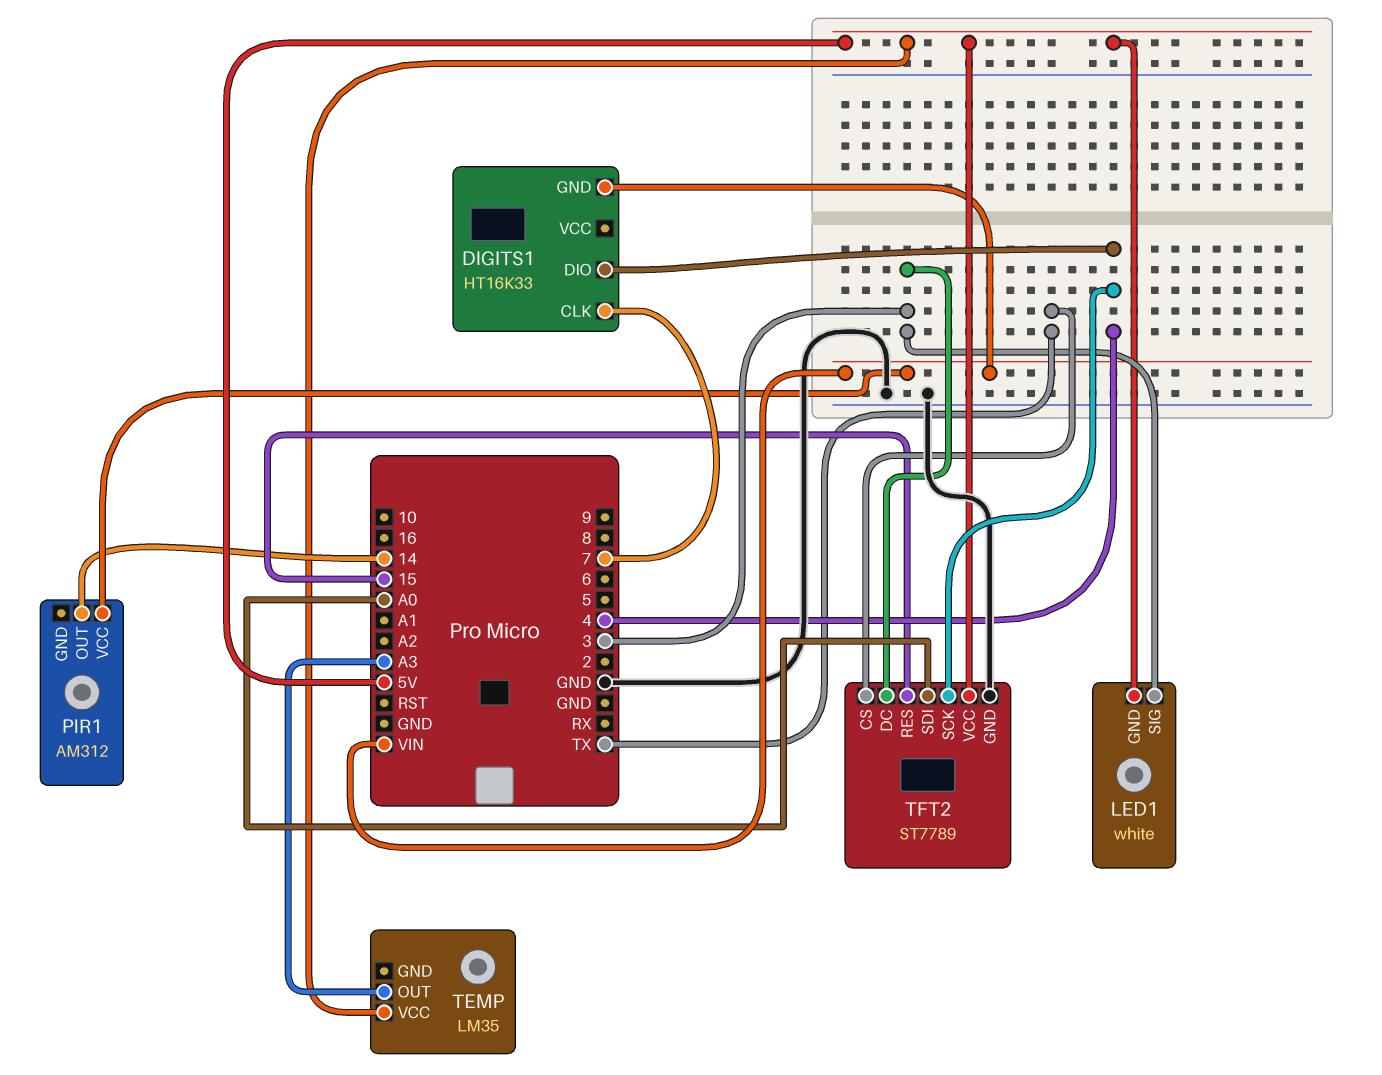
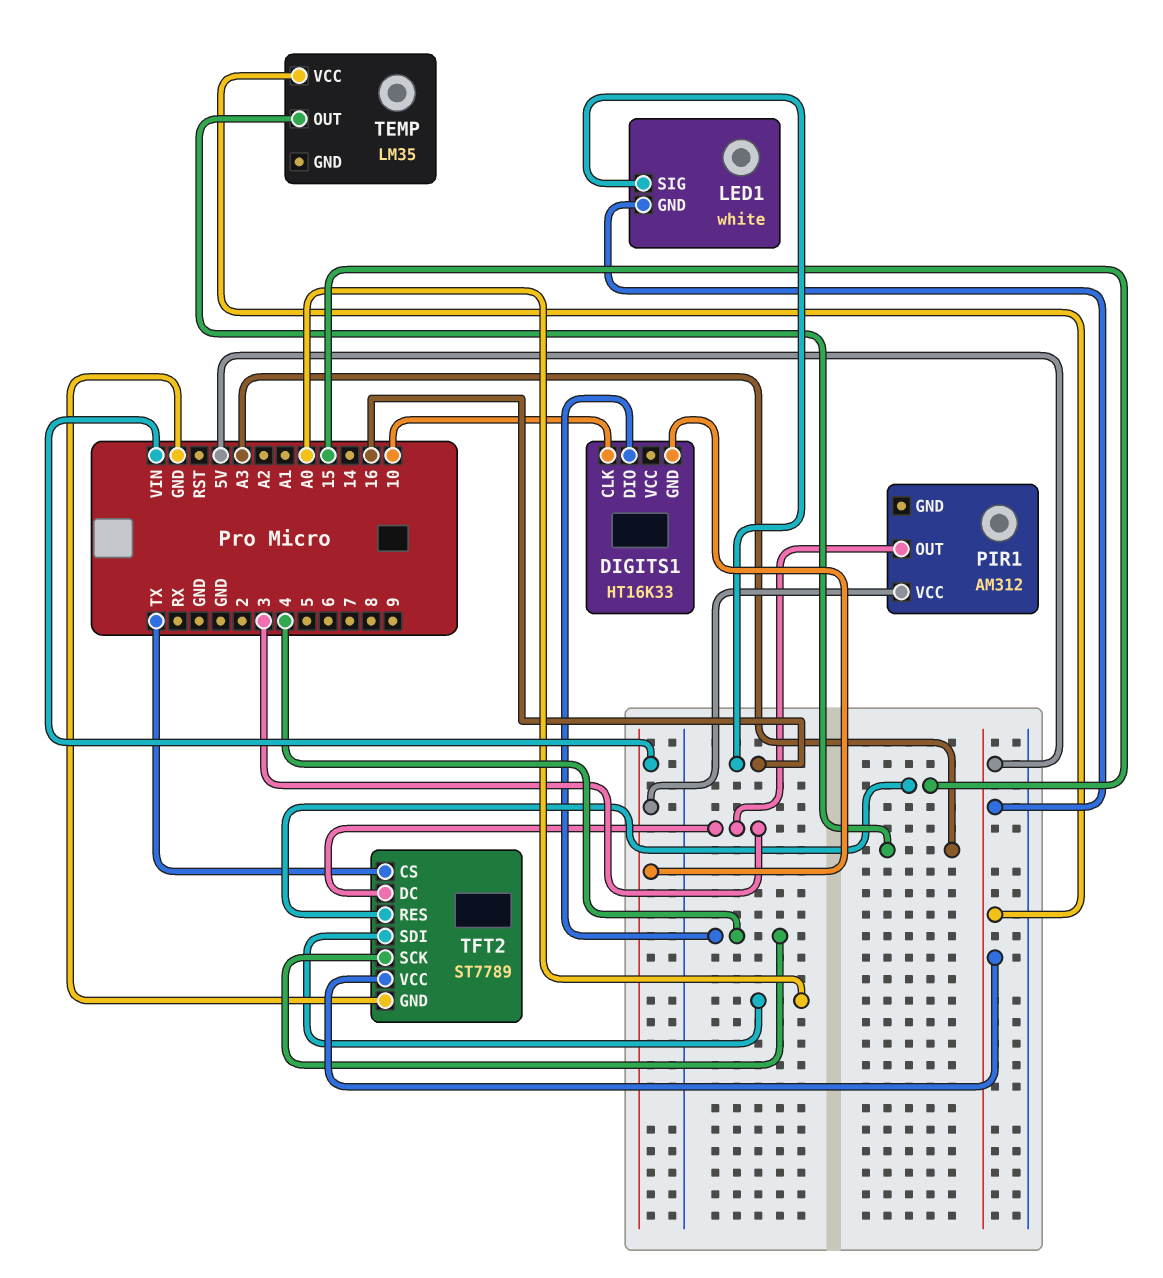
DIGITS1 pin CLK: 7 -> 10
LED1 pin SIG: 3 -> 16
PIR1 pin OUT: 14 -> 3

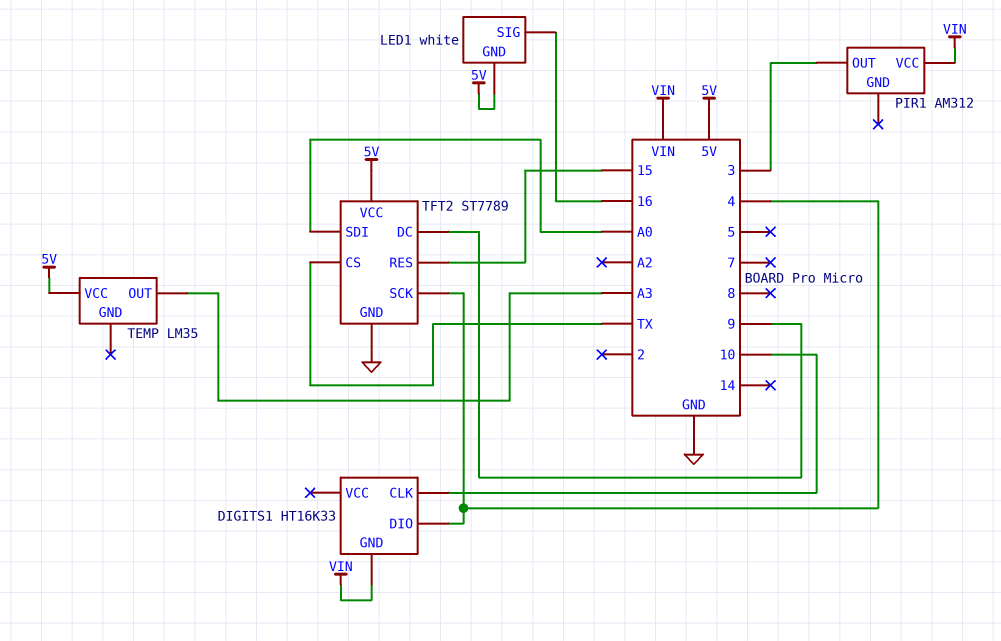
TFT2 pin DC: 3 -> 9

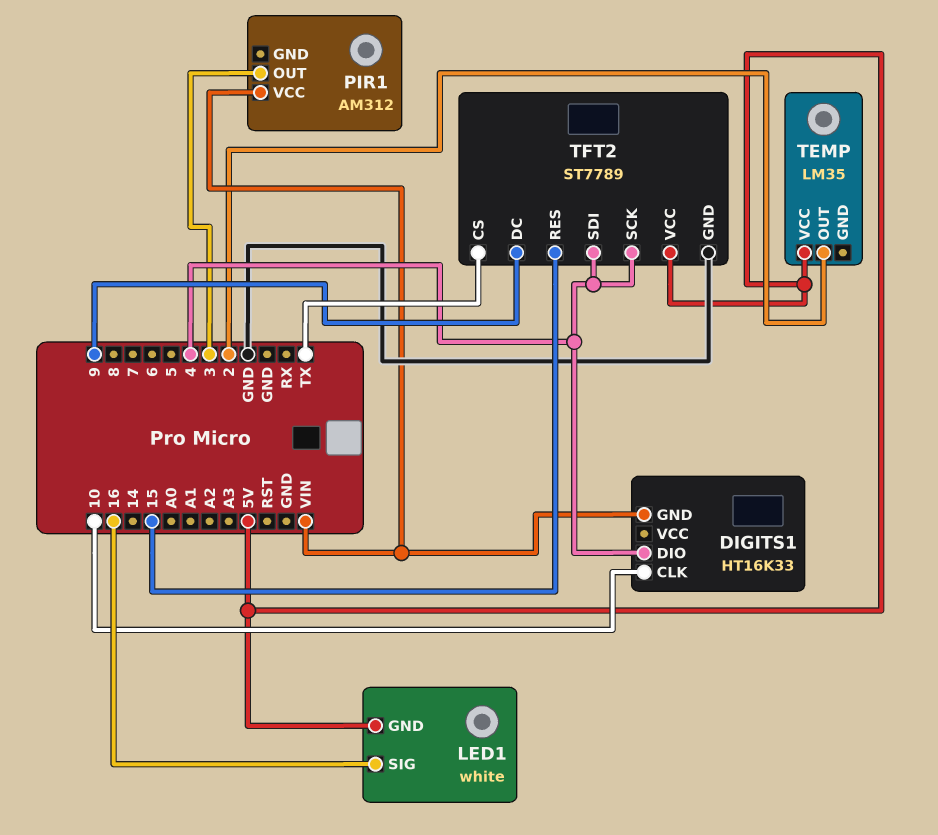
TEMP pin OUT: A3 -> 2
TFT2 pin SDI: A0 -> 4

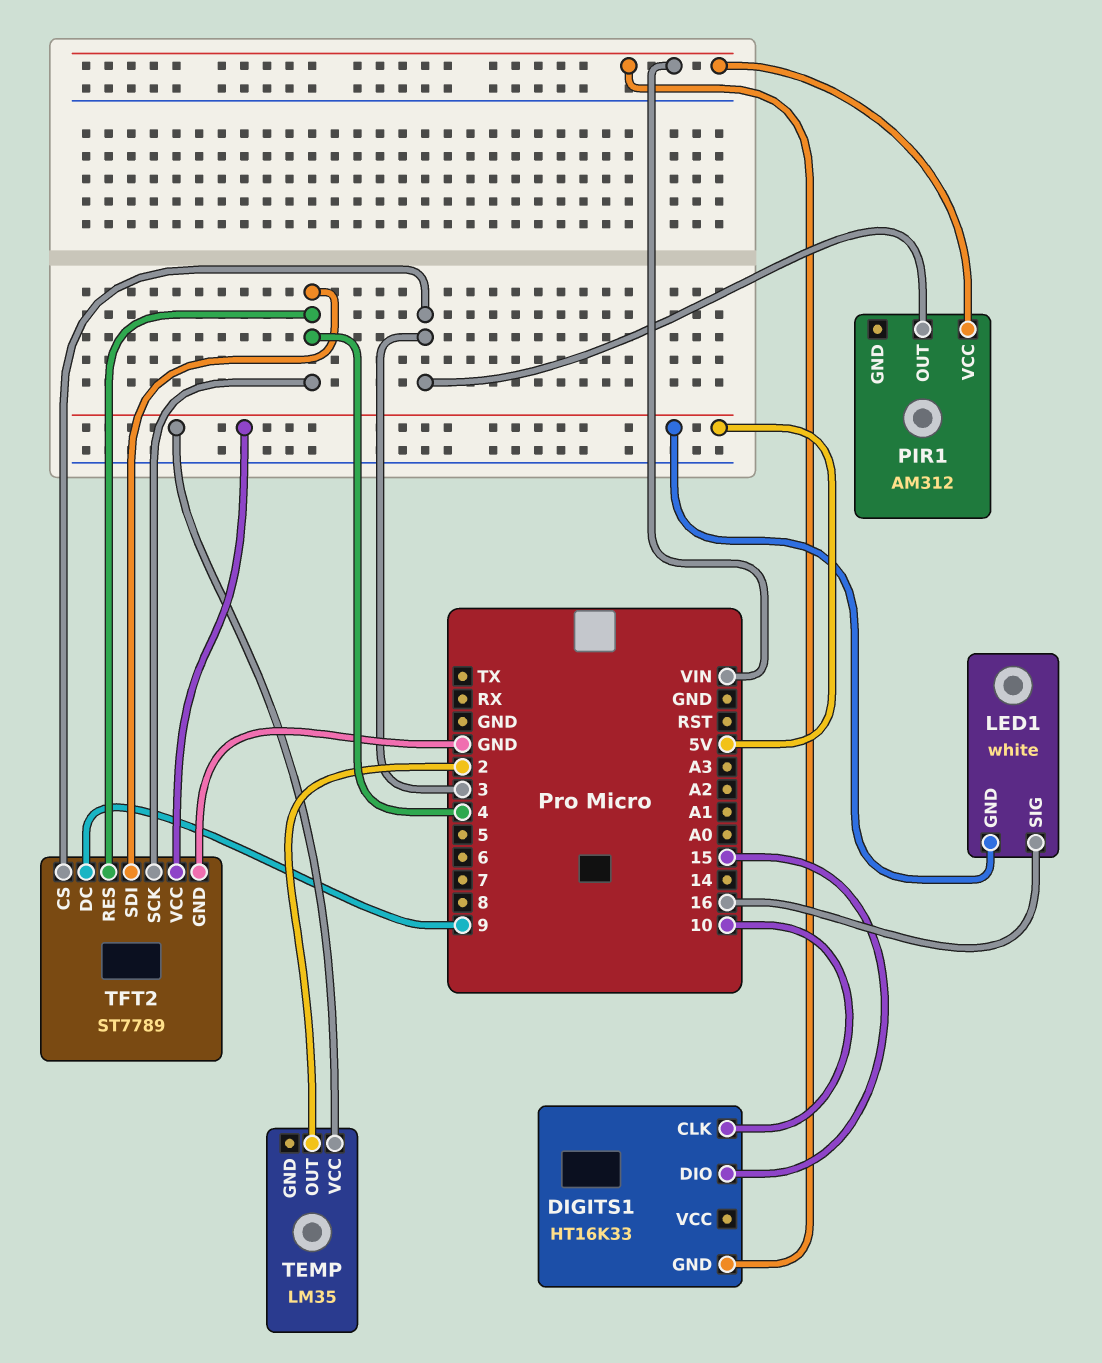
DIGITS1 pin DIO: 4 -> 15
TFT2 pin CS: TX -> 3
TFT2 pin RES: 15 -> 4

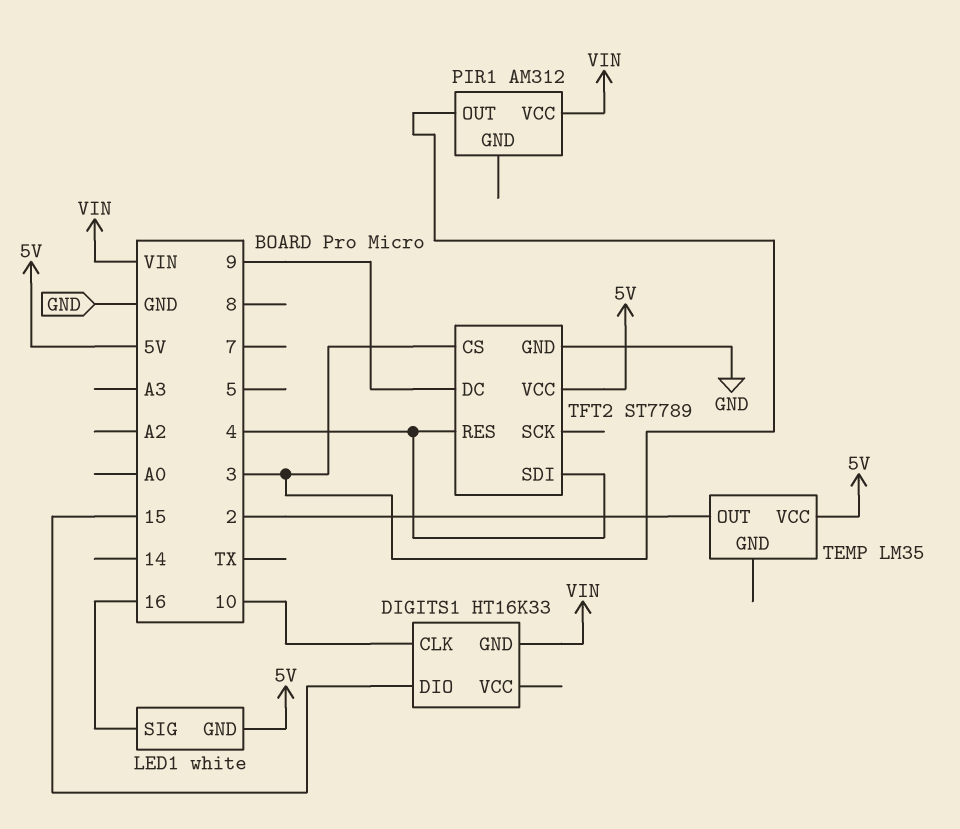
TFT2 pin SCK: 4 -> none

